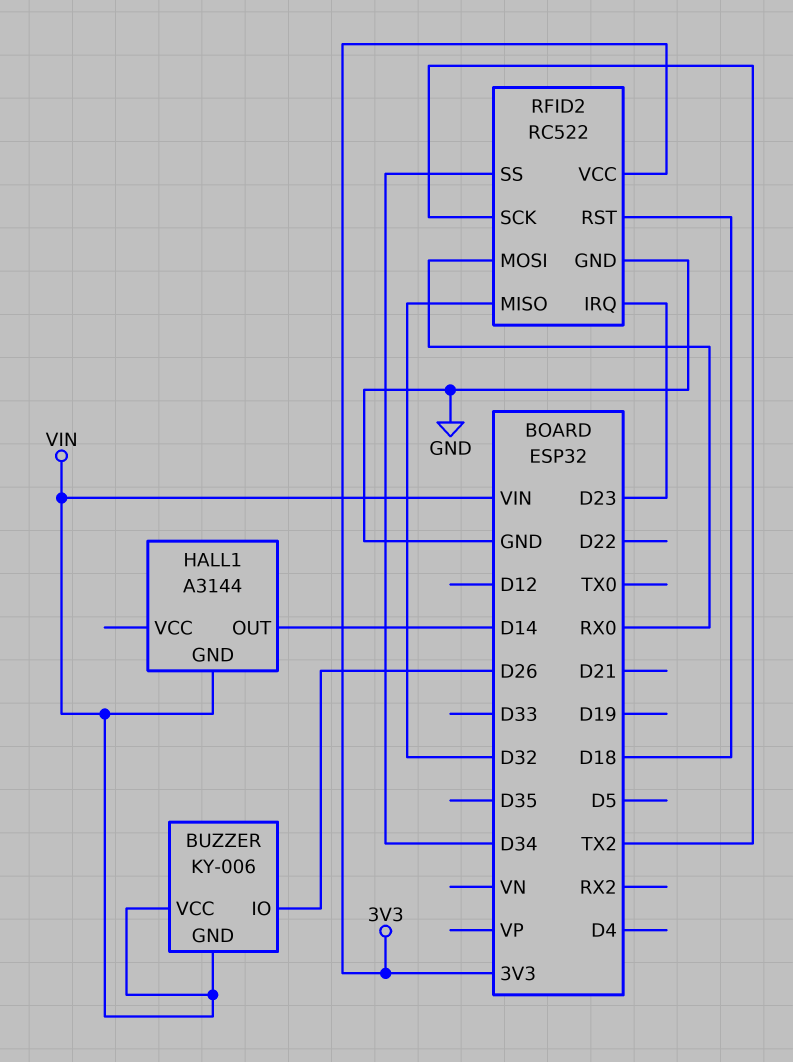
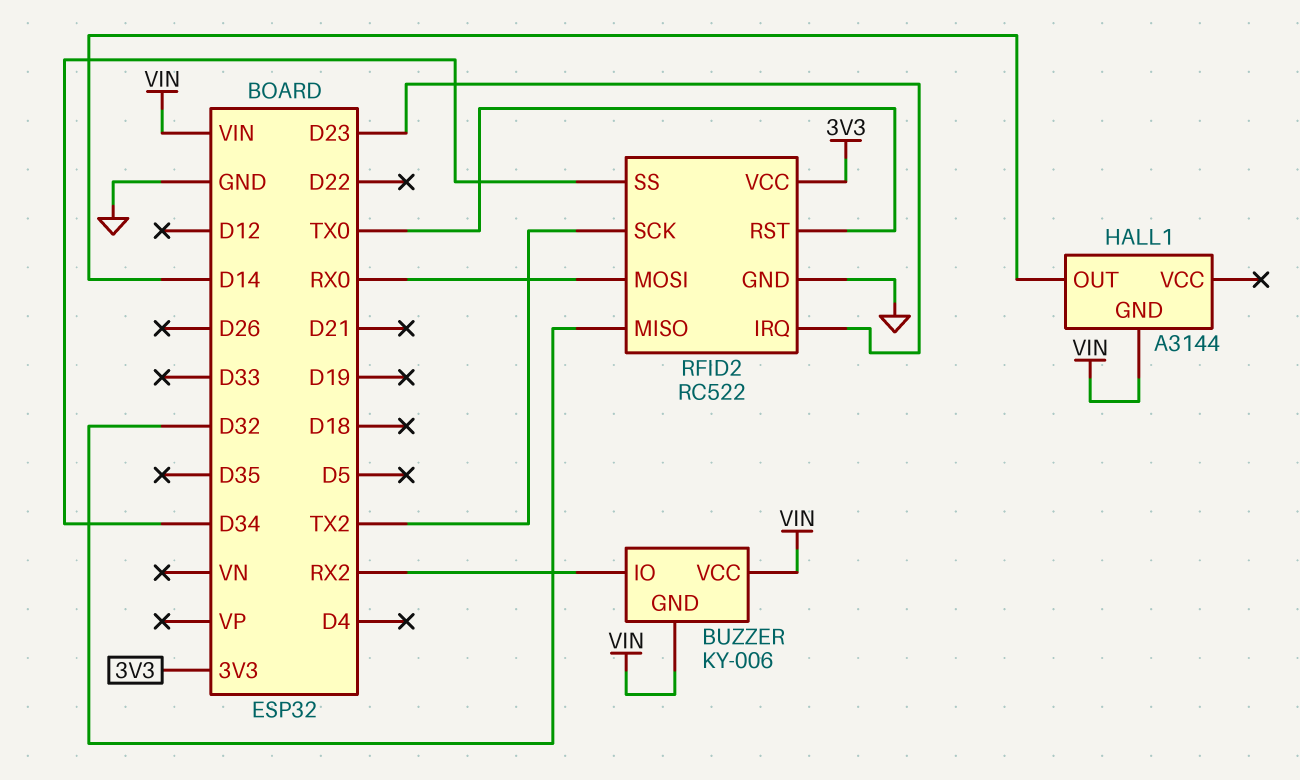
BUZZER pin IO: D26 -> RX2
RFID2 pin RST: D18 -> TX0

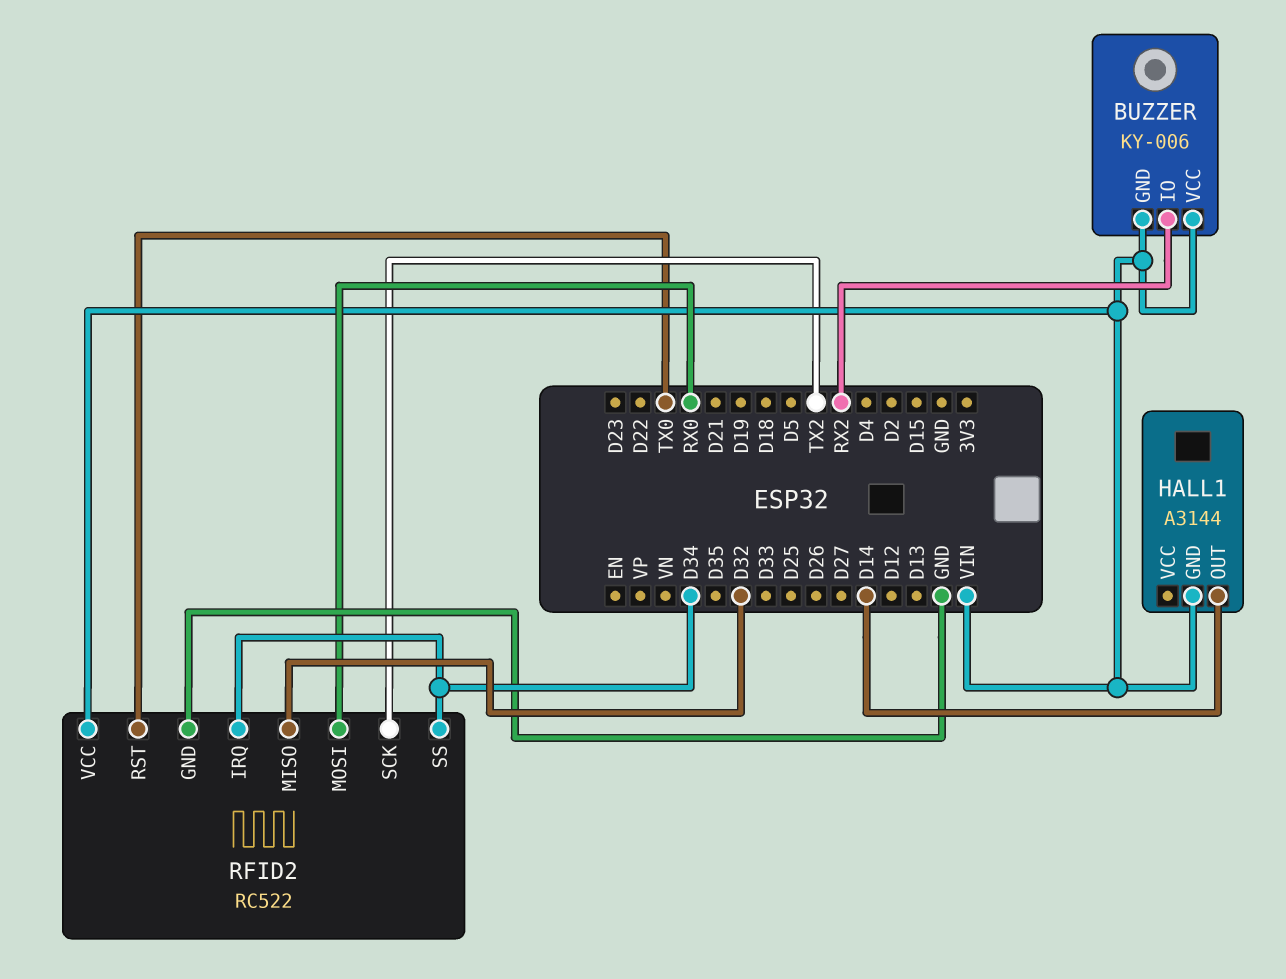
RFID2 pin IRQ: D23 -> D34
RFID2 pin VCC: 3V3 -> VIN

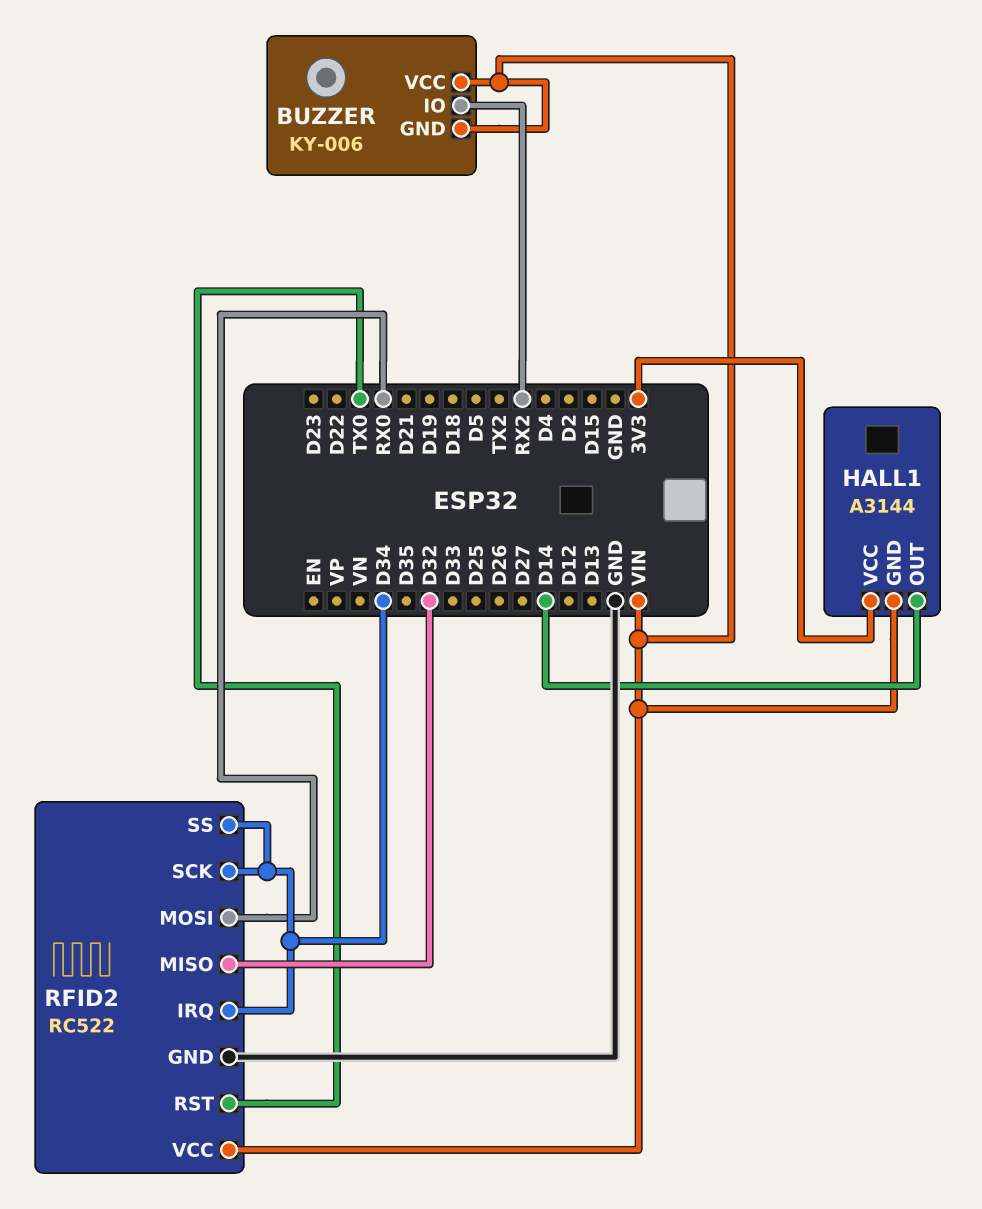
HALL1 pin VCC: none -> 3V3
RFID2 pin SCK: TX2 -> D34

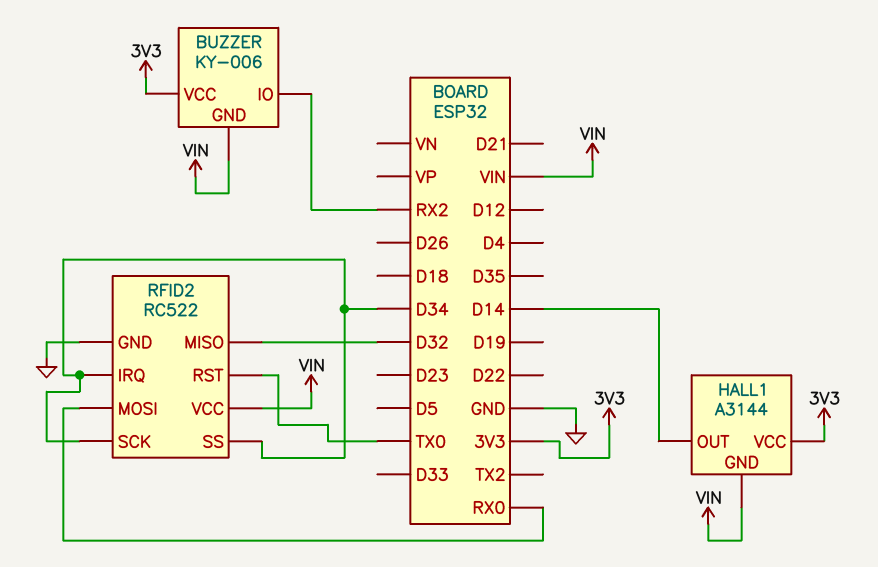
BUZZER pin VCC: VIN -> 3V3

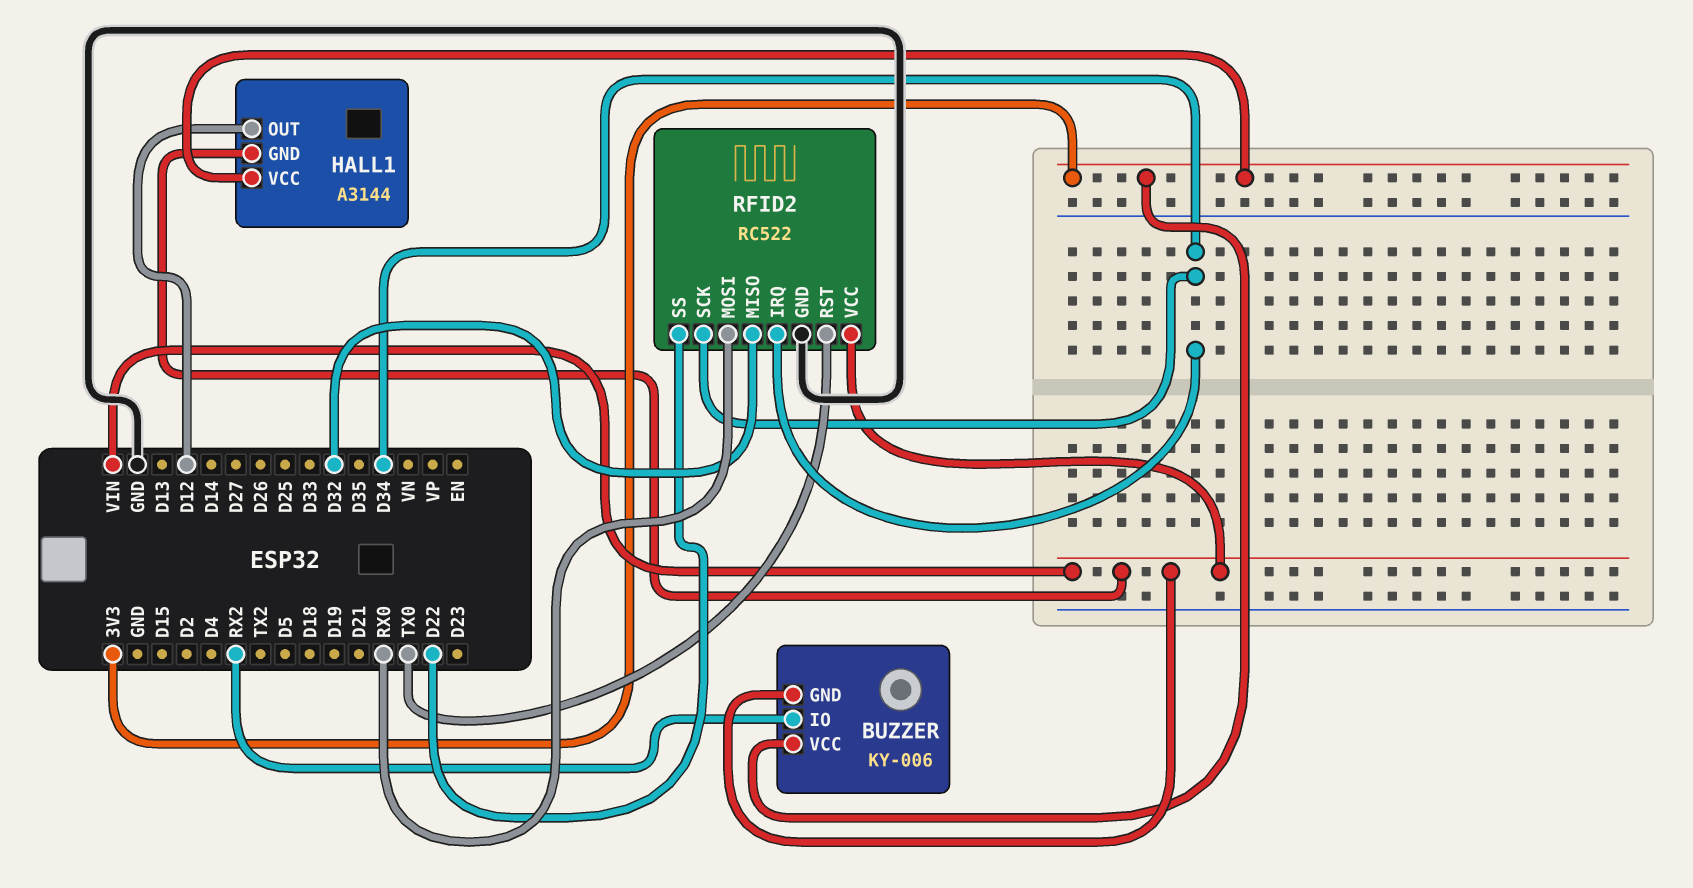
HALL1 pin OUT: D14 -> D12
RFID2 pin SS: D34 -> D22

